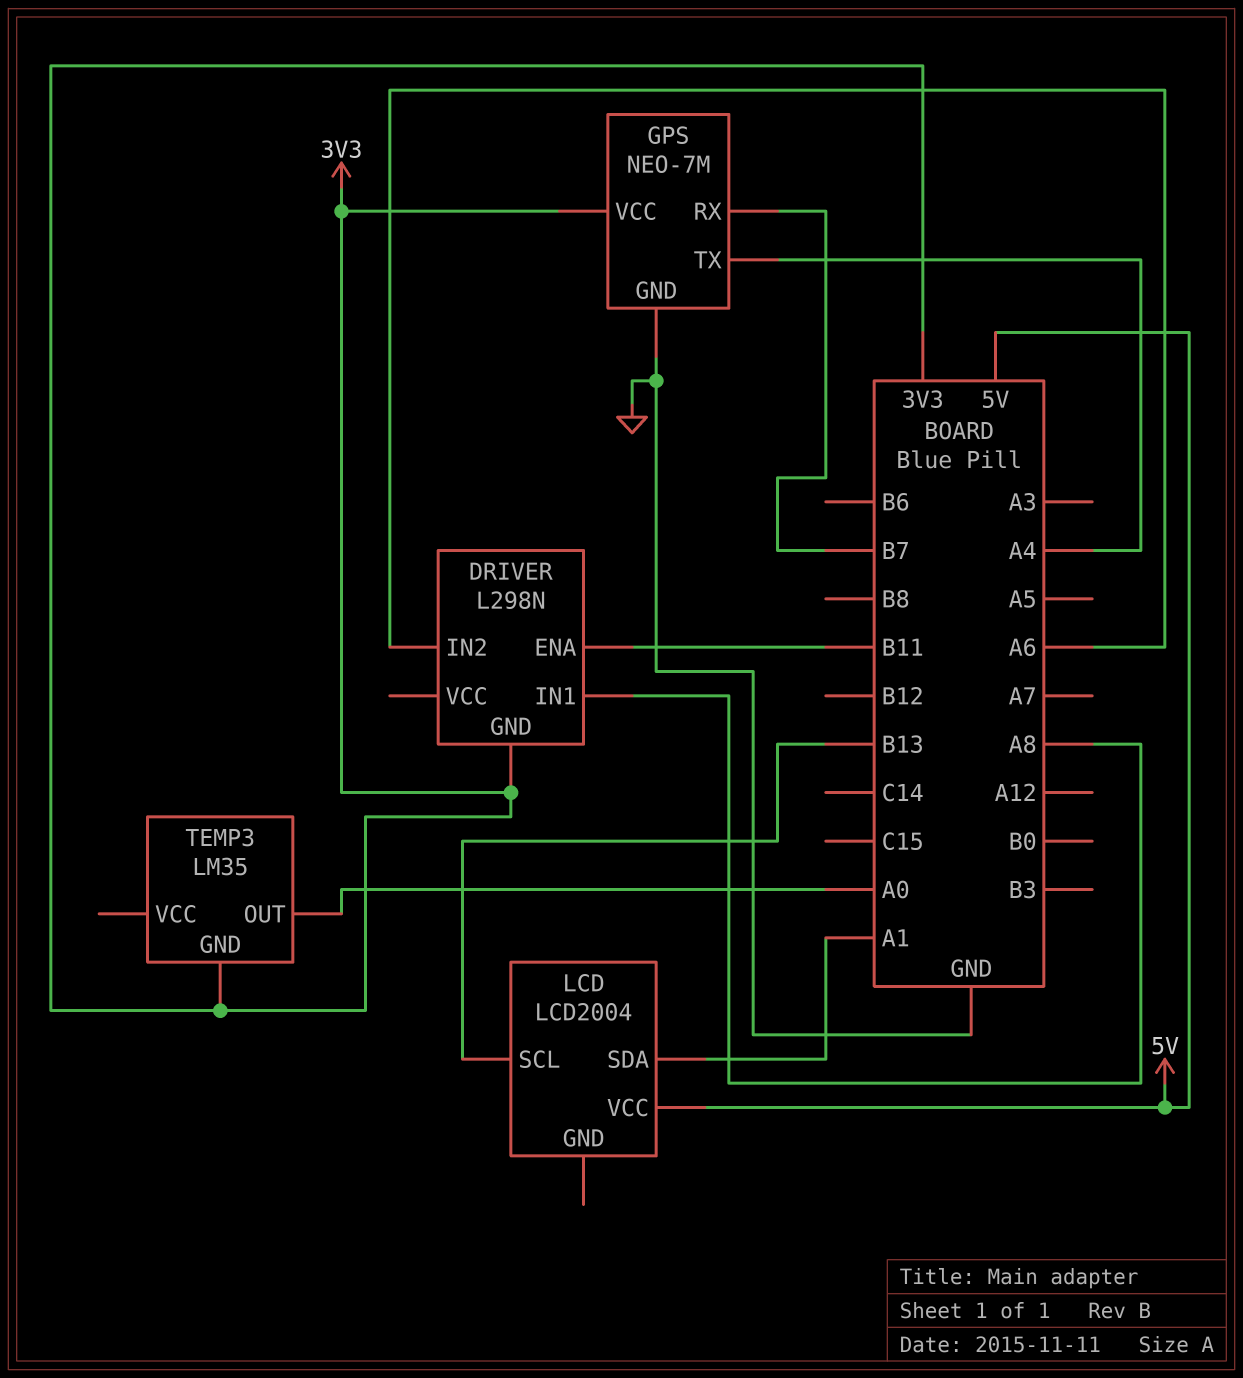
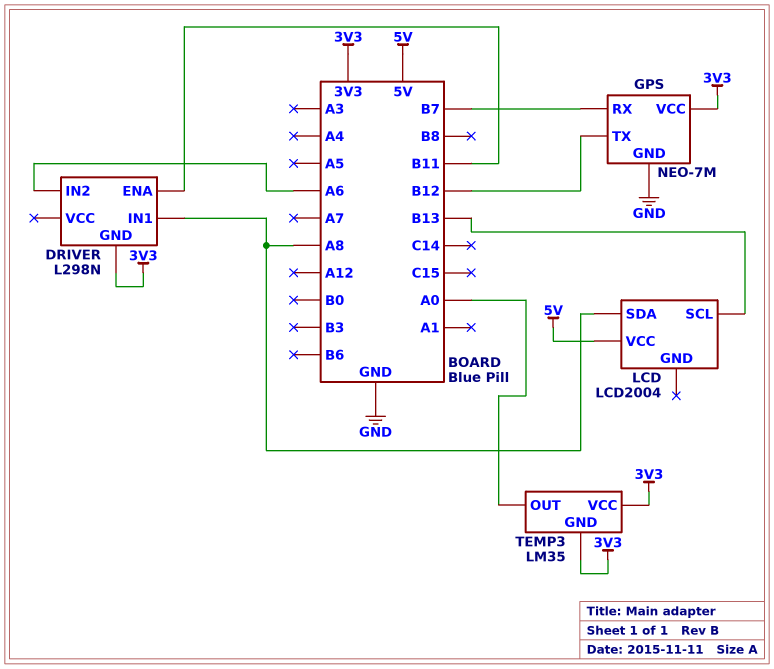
GPS pin TX: A4 -> B12
LCD pin SDA: A1 -> A8
TEMP3 pin VCC: none -> 3V3

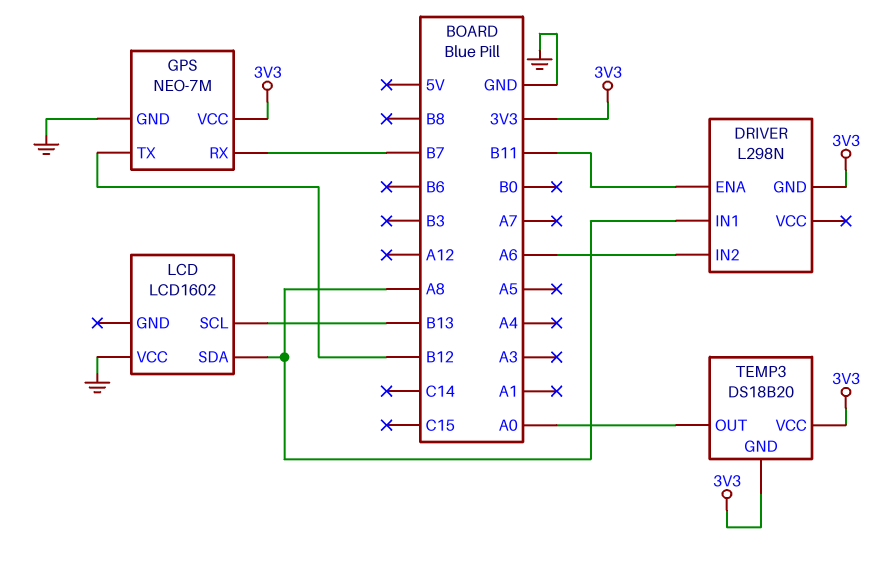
LCD: LCD2004 -> LCD1602
LCD pin VCC: 5V -> GND
TEMP3: LM35 -> DS18B20

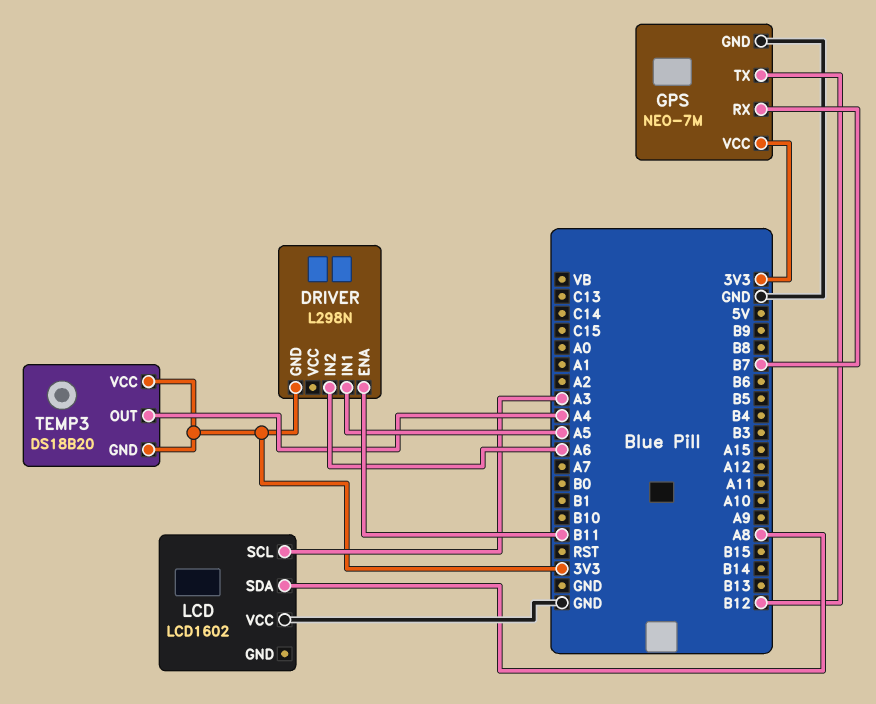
DRIVER pin IN1: A8 -> A5
LCD pin SCL: B13 -> A3
TEMP3 pin OUT: A0 -> A4

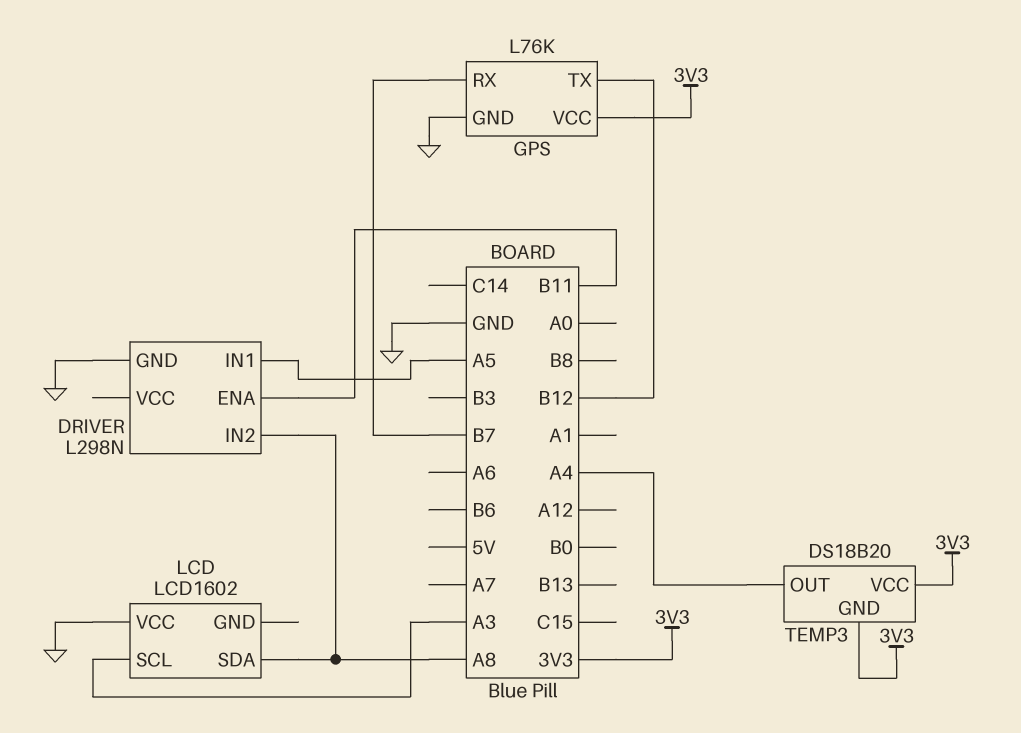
DRIVER pin GND: 3V3 -> GND
DRIVER pin IN2: A6 -> A8
GPS: NEO-7M -> L76K

